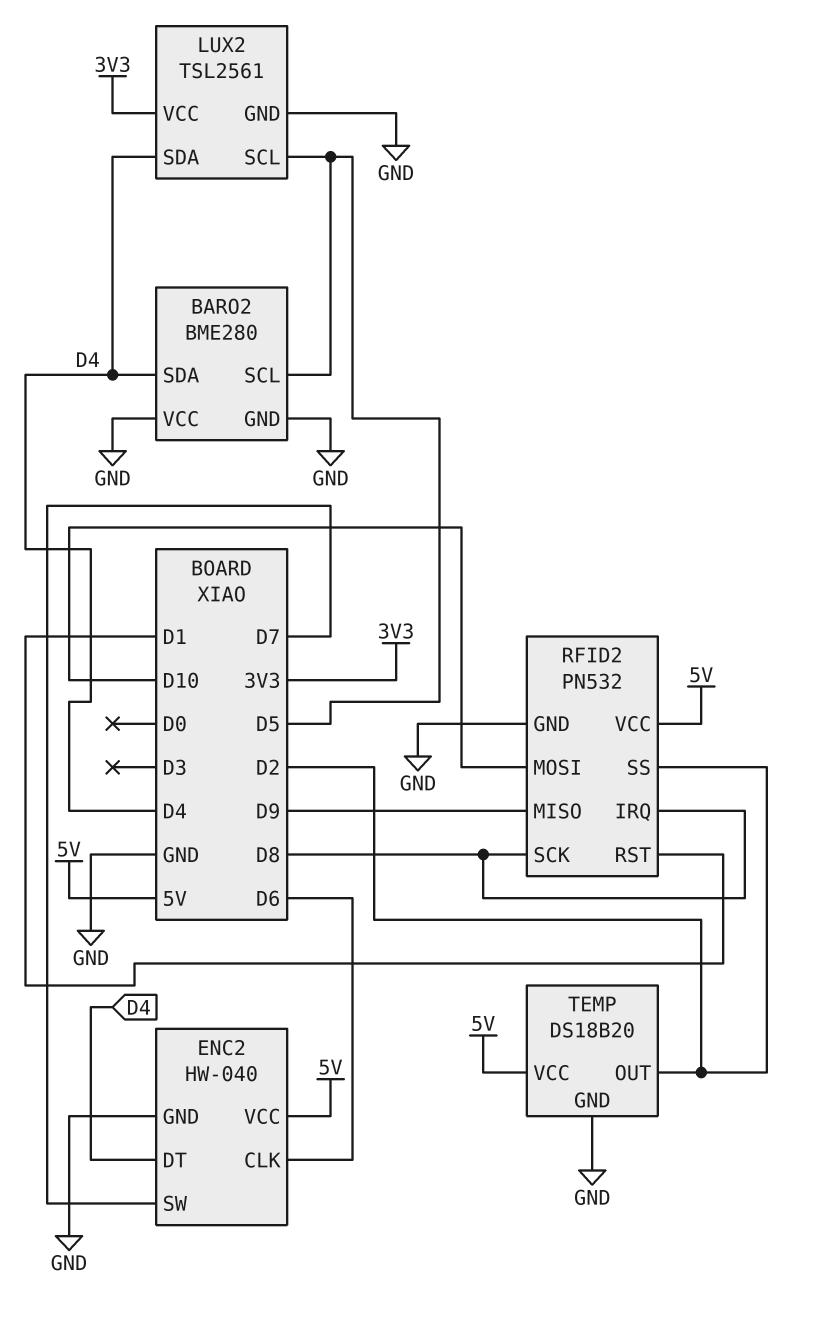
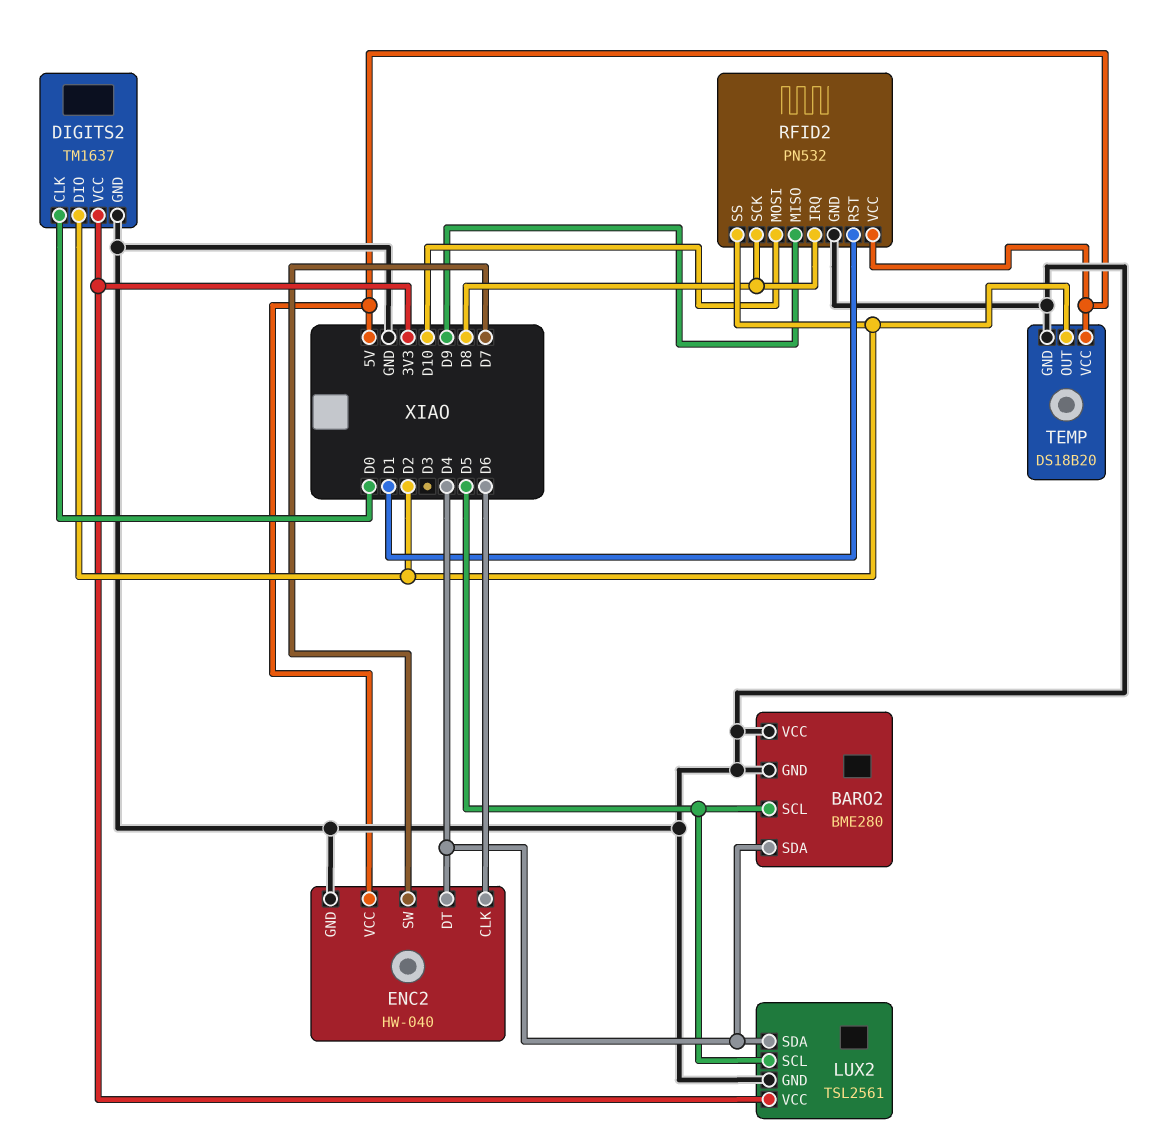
DIGITS2: none -> TM1637
DIGITS2 pin CLK: none -> D0
DIGITS2 pin DIO: none -> D2
DIGITS2 pin GND: none -> GND
DIGITS2 pin VCC: none -> 3V3

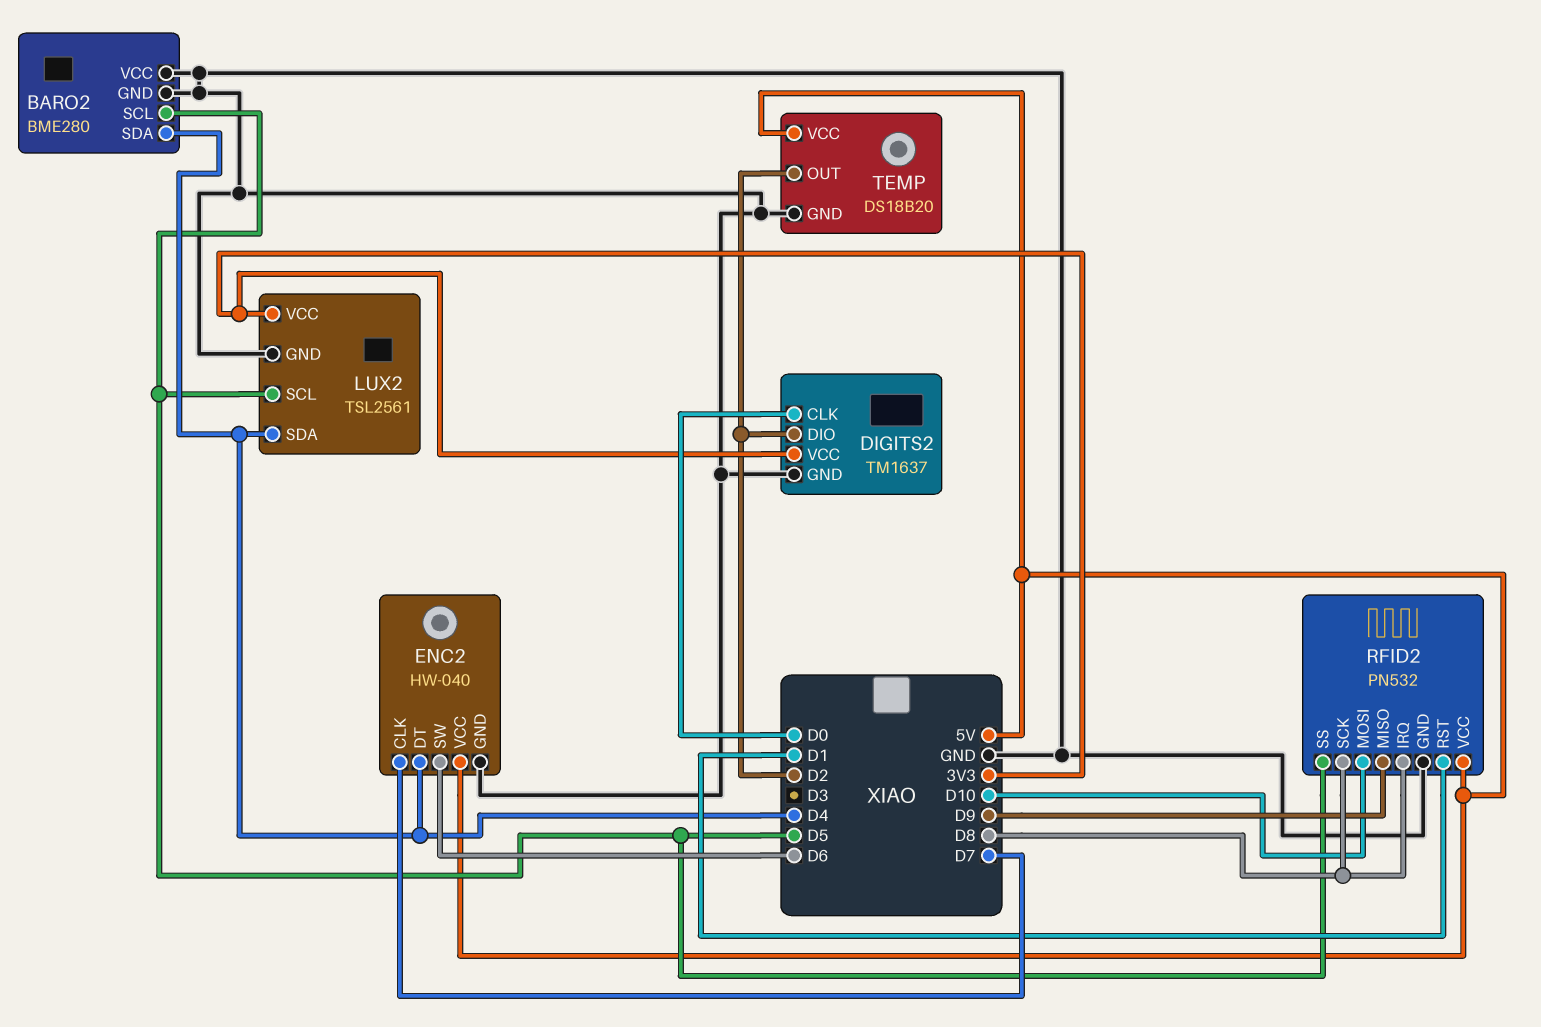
ENC2 pin CLK: D6 -> D7
ENC2 pin SW: D7 -> D6
RFID2 pin SS: D2 -> D5

